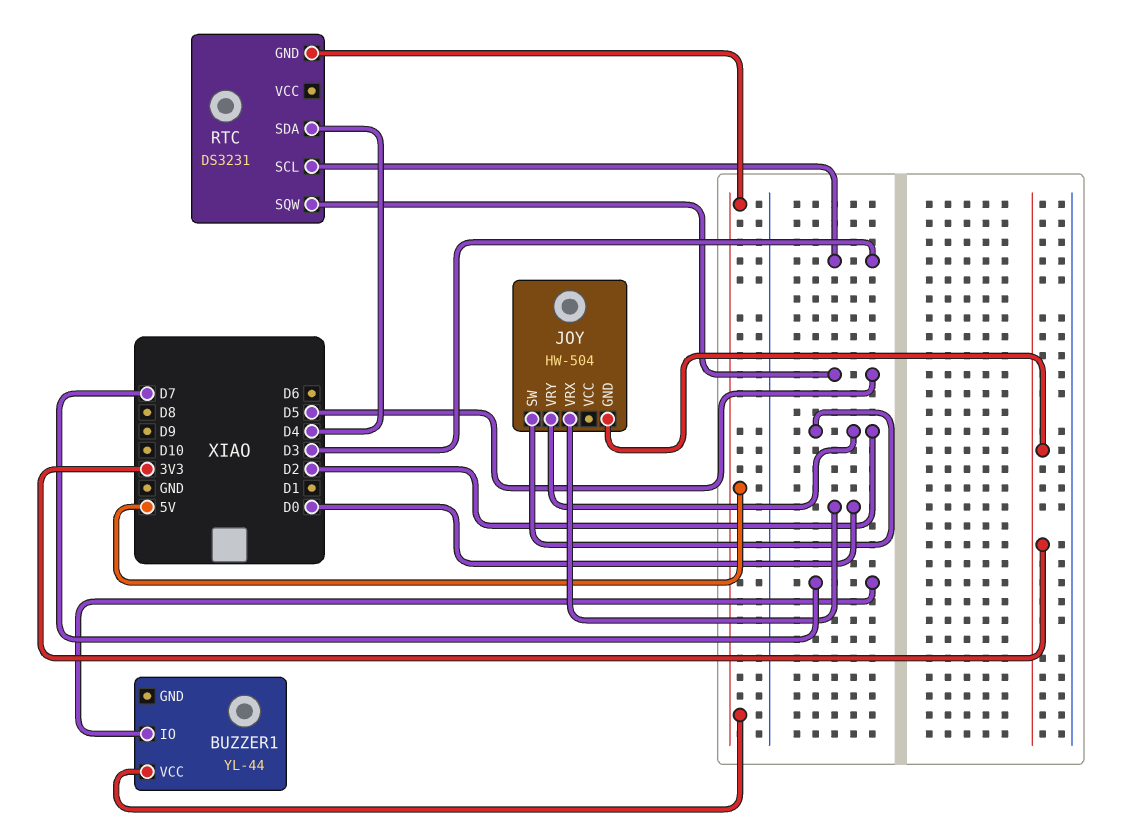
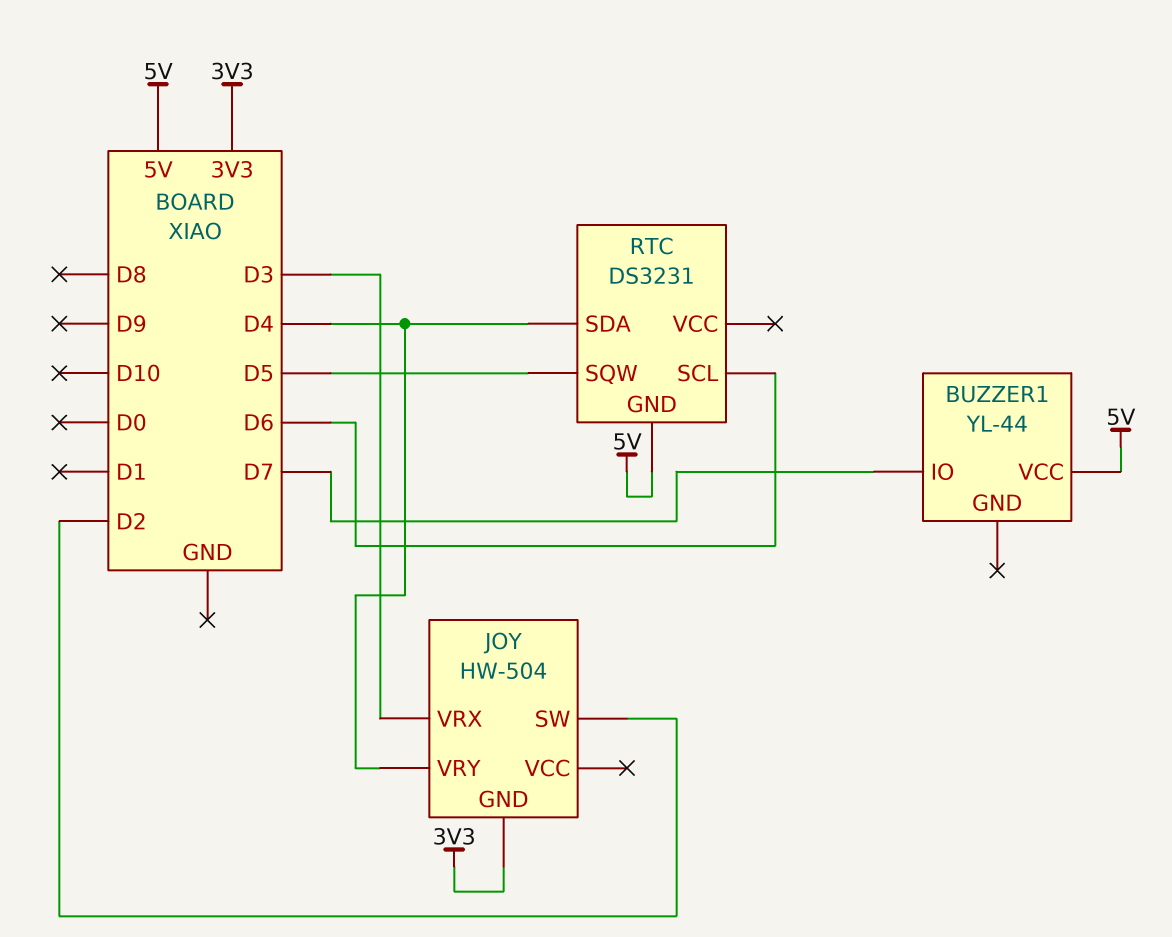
JOY pin VRX: D0 -> D3
JOY pin VRY: D2 -> D4
RTC pin SCL: D3 -> D6

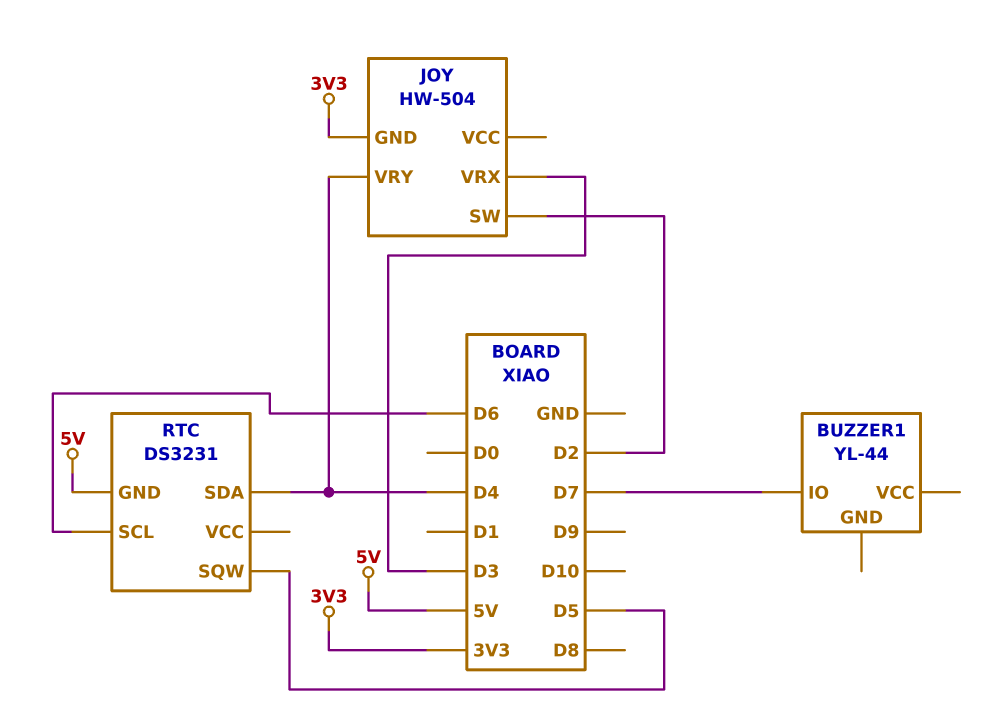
BUZZER1 pin VCC: 5V -> none

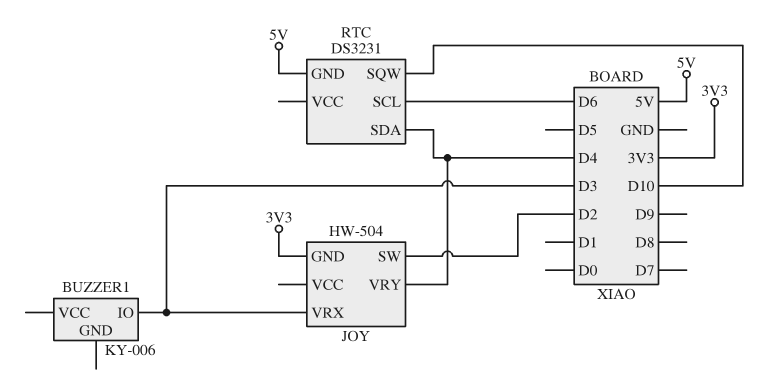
BUZZER1: YL-44 -> KY-006
BUZZER1 pin IO: D7 -> D3
RTC pin SQW: D5 -> D10

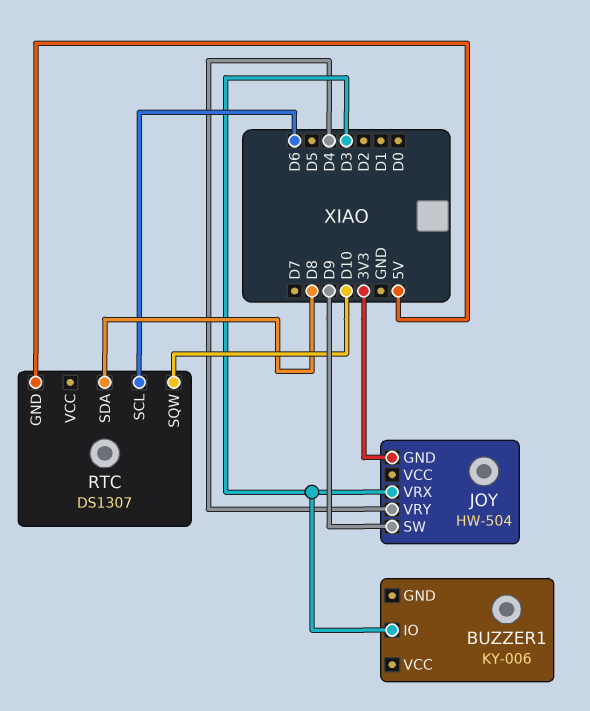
JOY pin SW: D2 -> D9
RTC: DS3231 -> DS1307
RTC pin SDA: D4 -> D8

